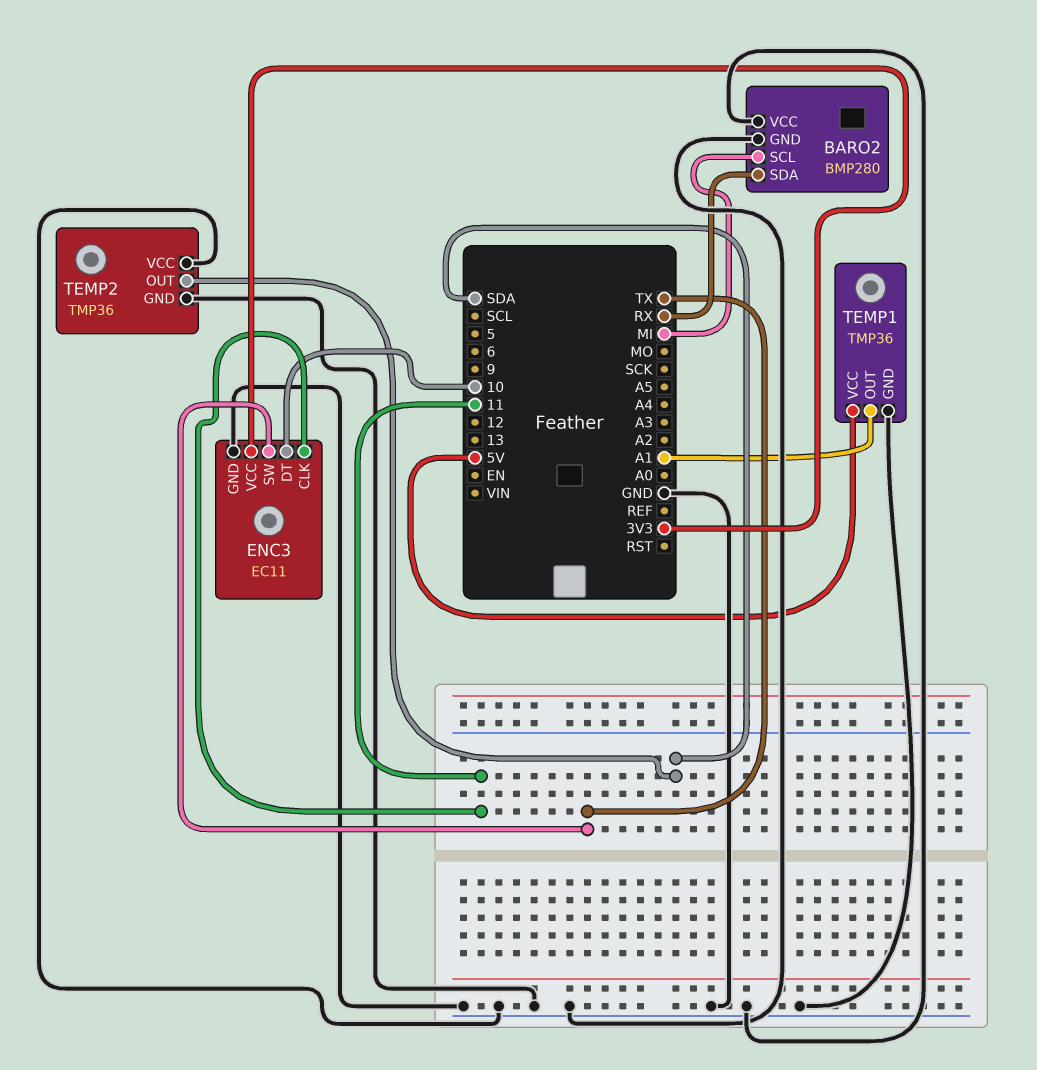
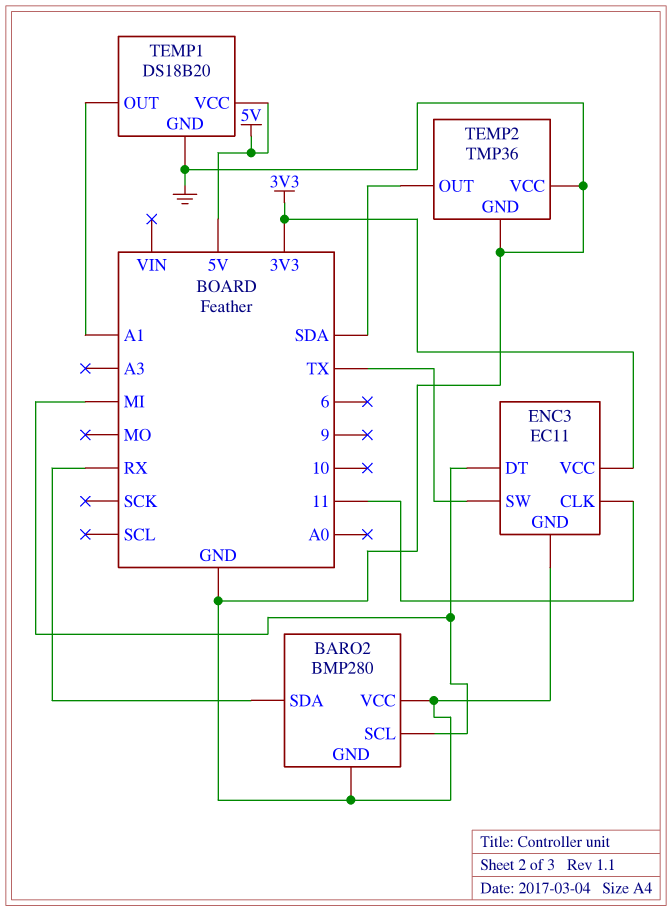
ENC3 pin DT: 10 -> MI
TEMP1: TMP36 -> DS18B20

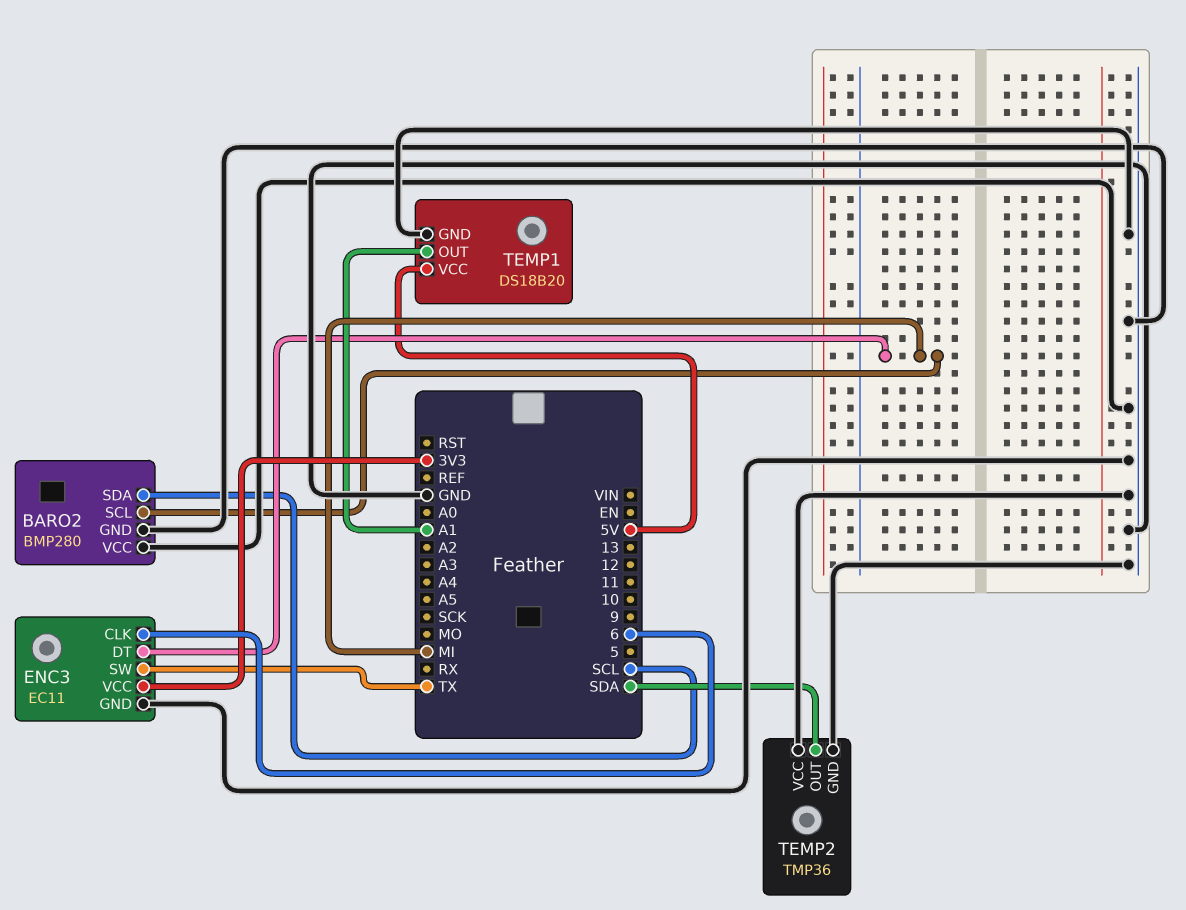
BARO2 pin SDA: RX -> SCL
ENC3 pin CLK: 11 -> 6

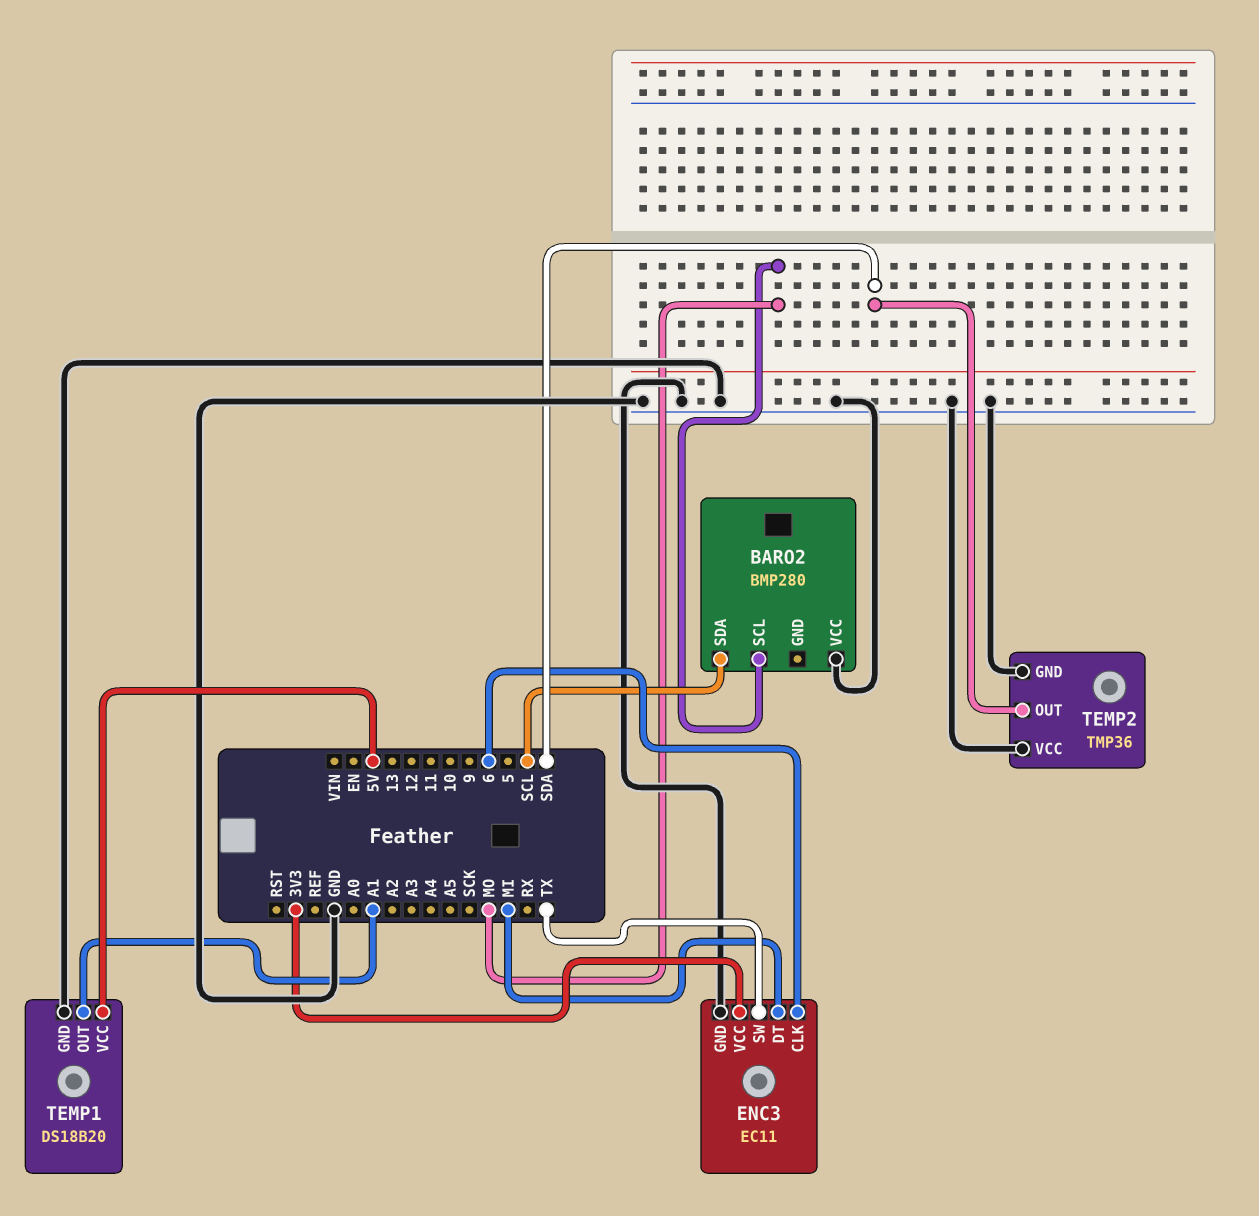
BARO2 pin GND: GND -> none
BARO2 pin SCL: MI -> MO

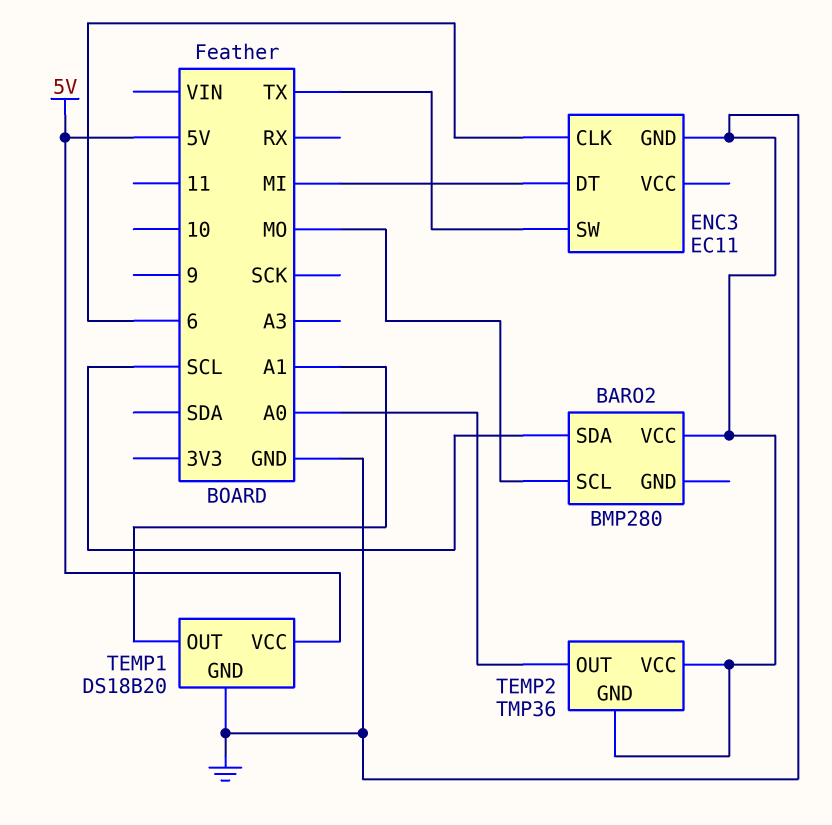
ENC3 pin VCC: 3V3 -> none
TEMP2 pin OUT: SDA -> A0

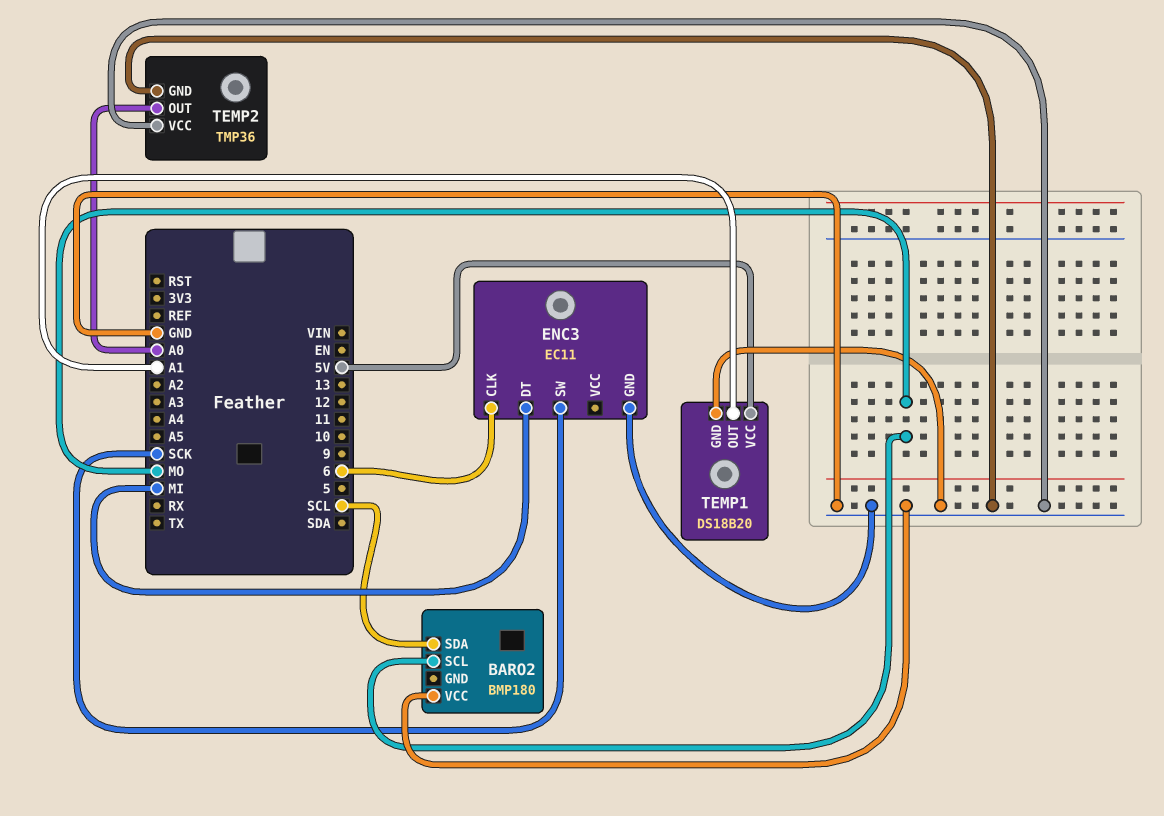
BARO2: BMP280 -> BMP180
ENC3 pin SW: TX -> SCK

